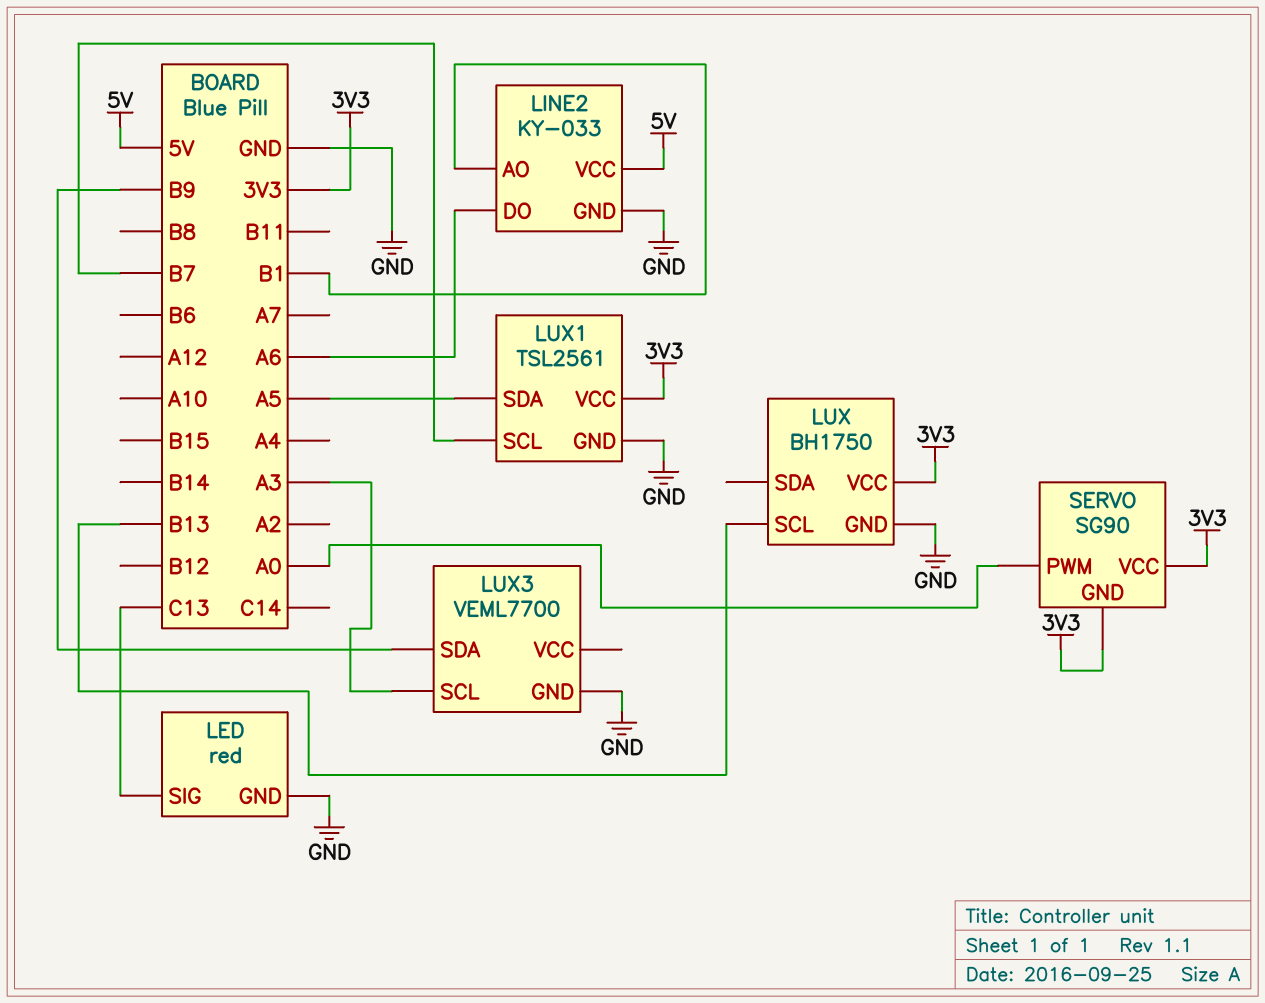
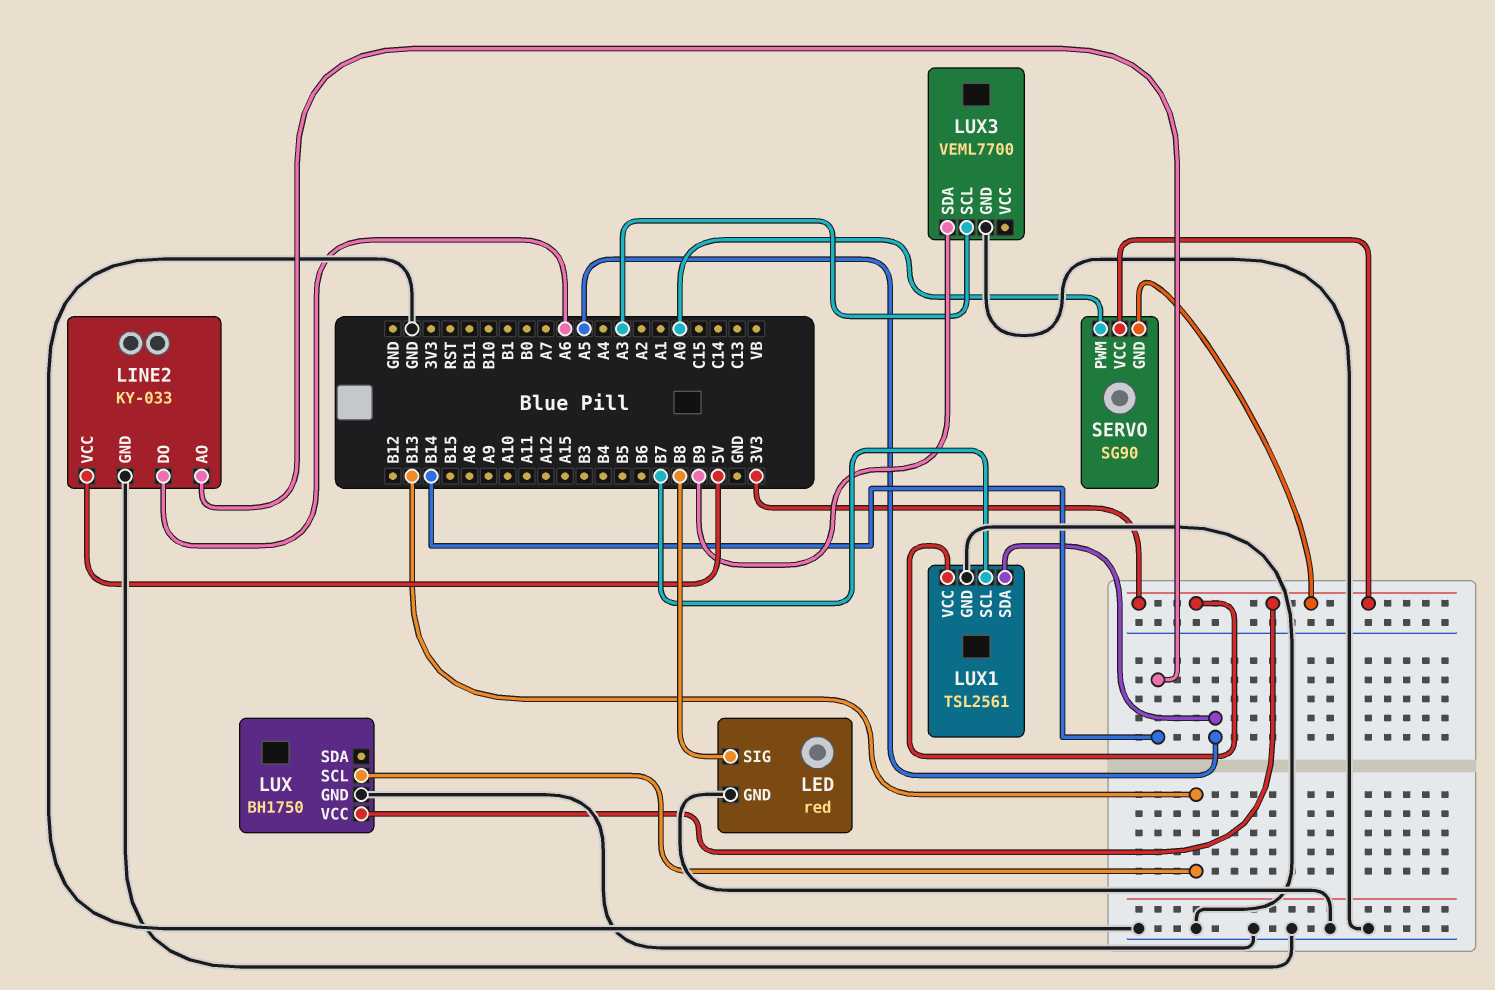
LED pin SIG: C13 -> B8
LINE2 pin AO: B1 -> B14

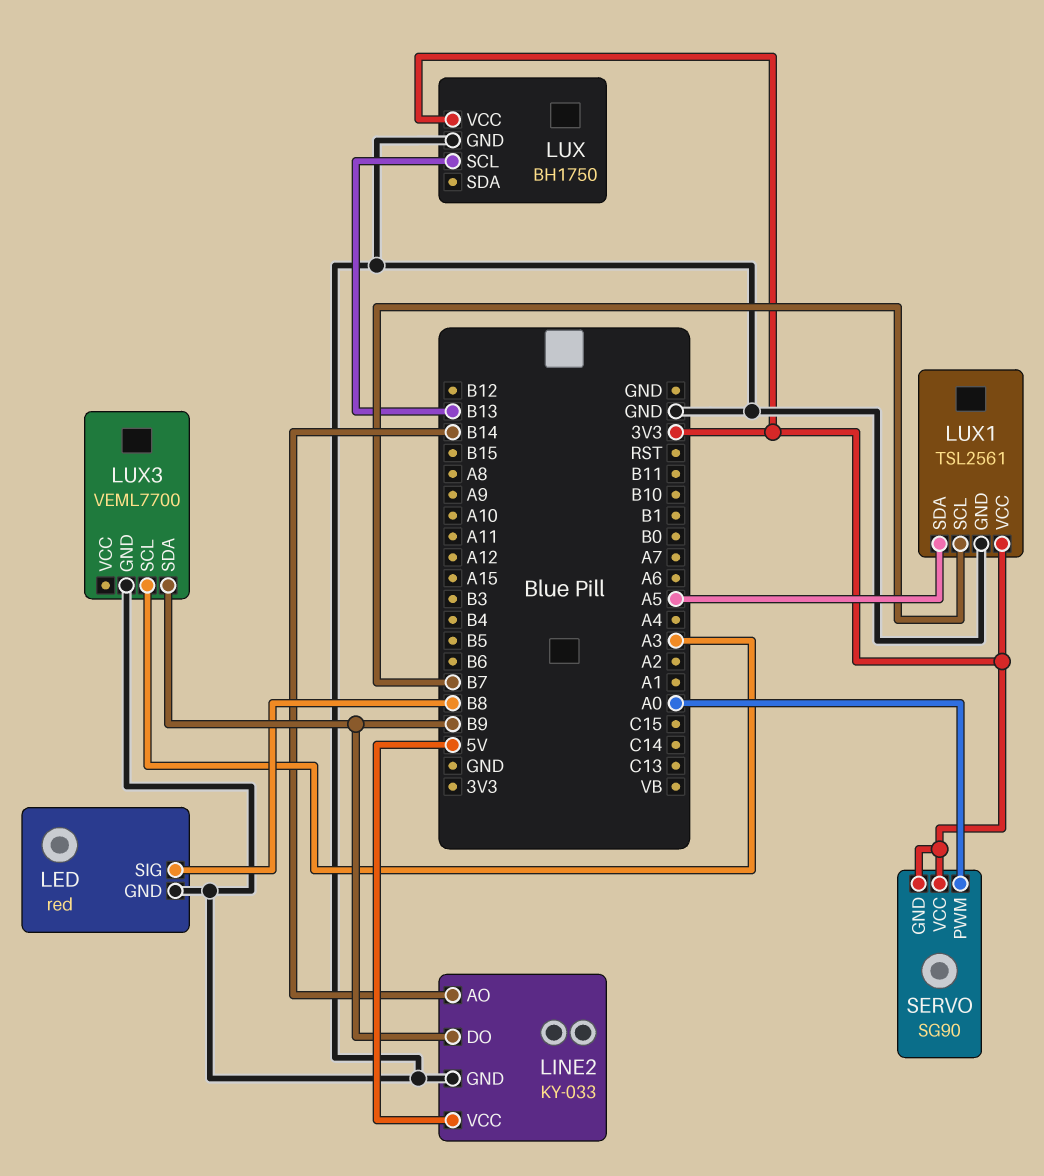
LINE2 pin DO: A6 -> B9

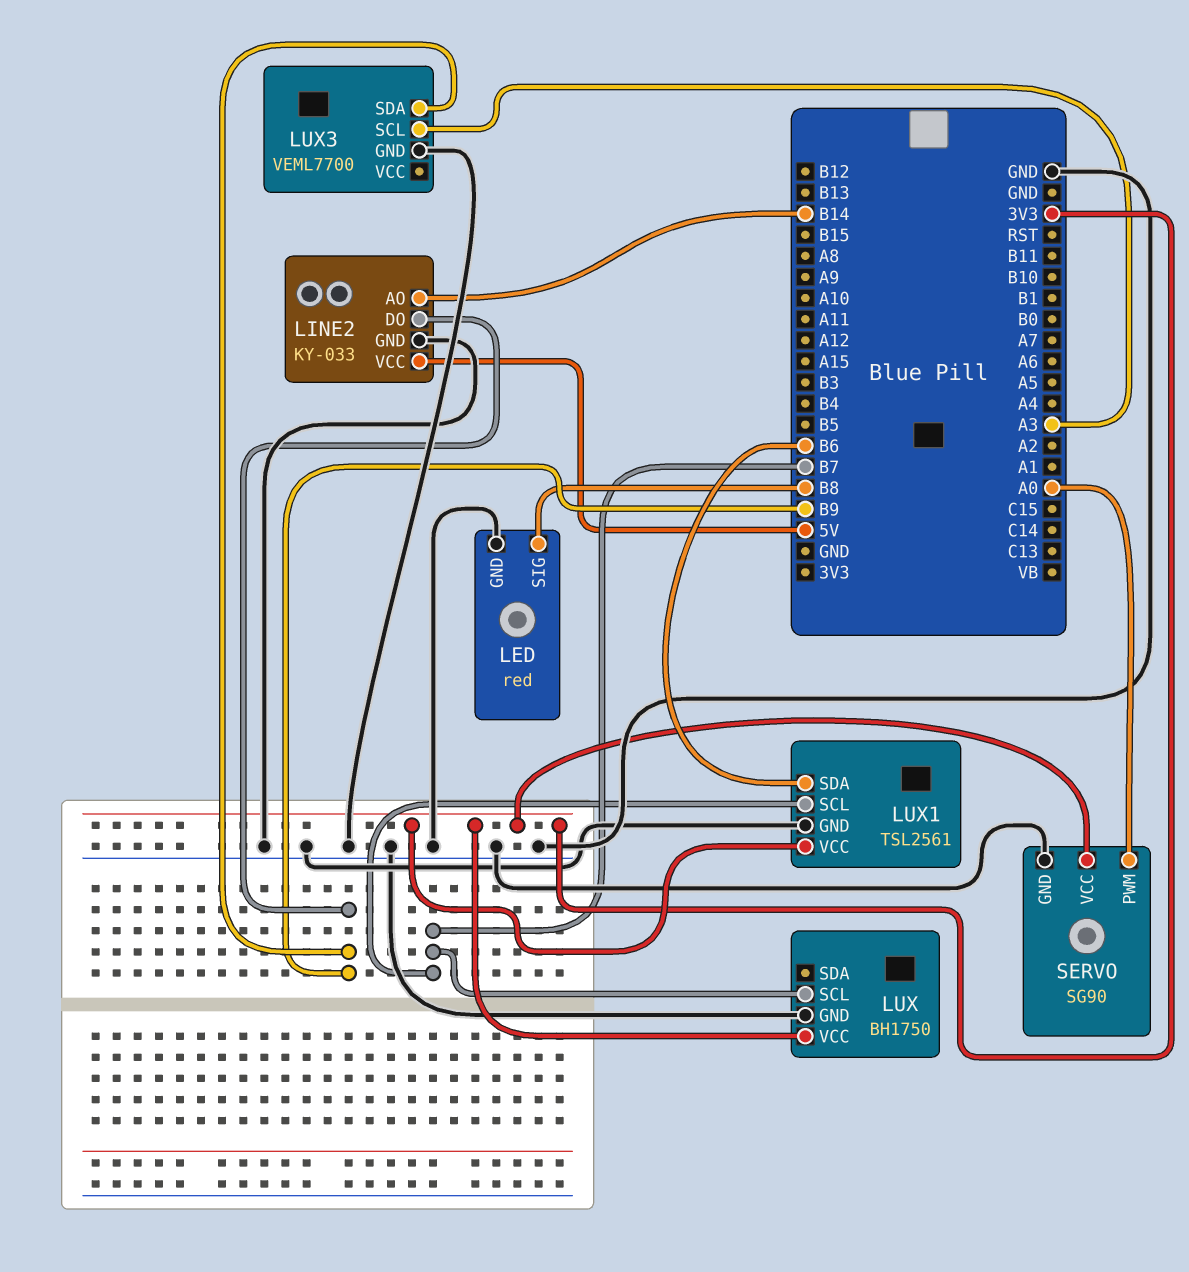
LUX pin SCL: B13 -> B7
LUX1 pin SDA: A5 -> B6
SERVO pin GND: 3V3 -> GND

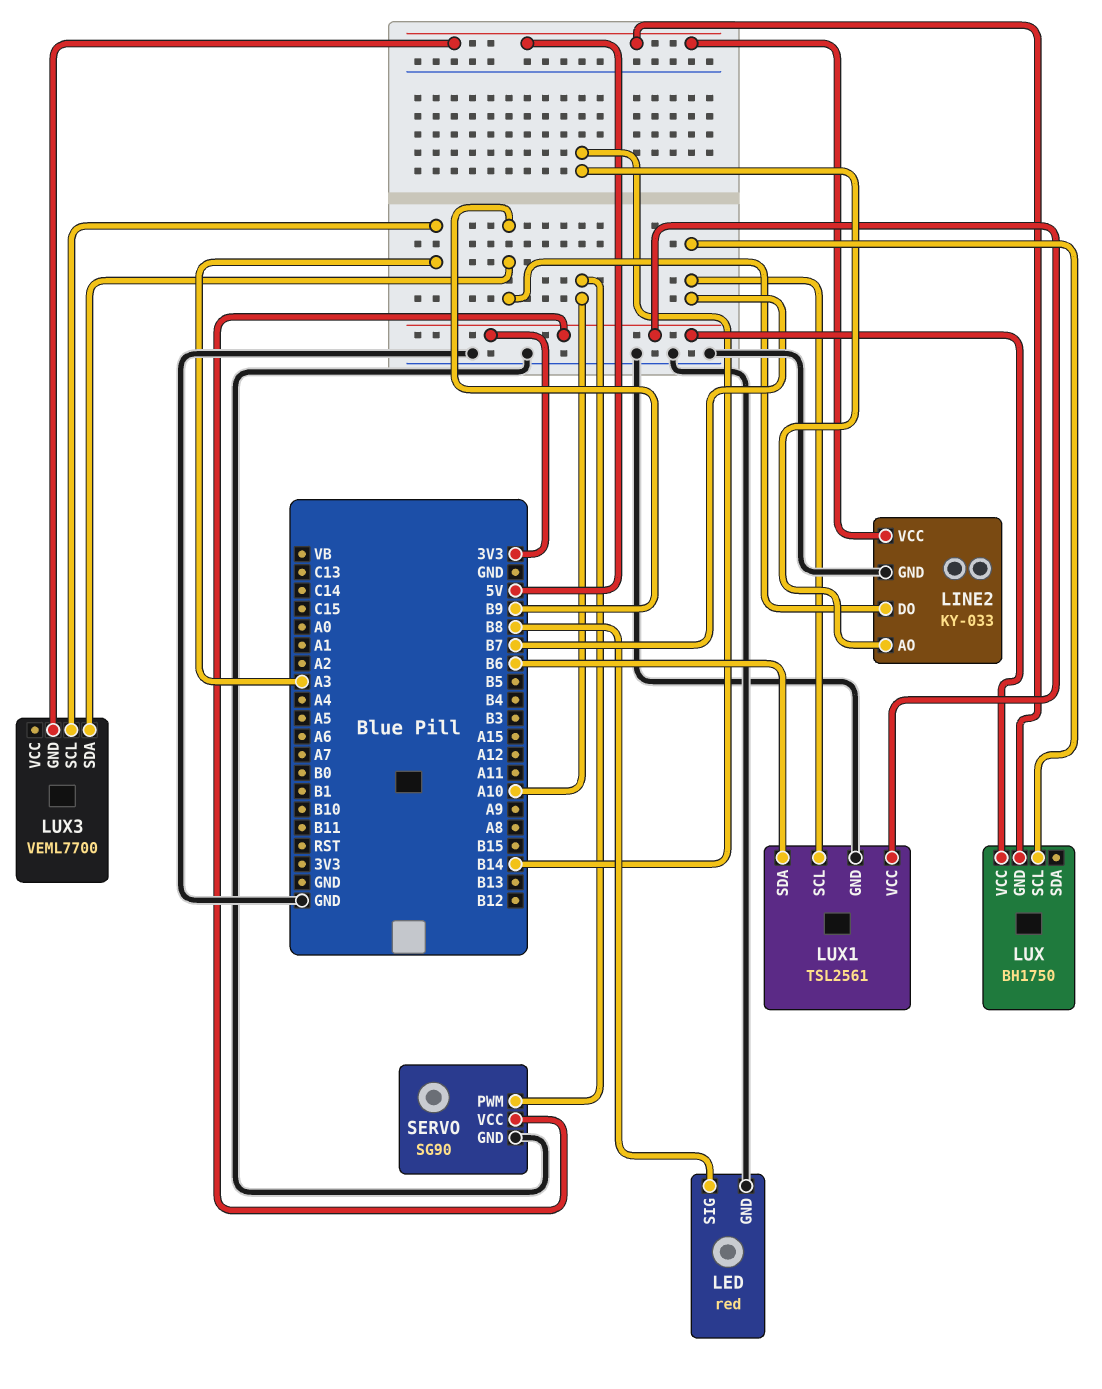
LUX pin GND: GND -> 5V
LUX3 pin GND: GND -> 5V
SERVO pin PWM: A0 -> A10

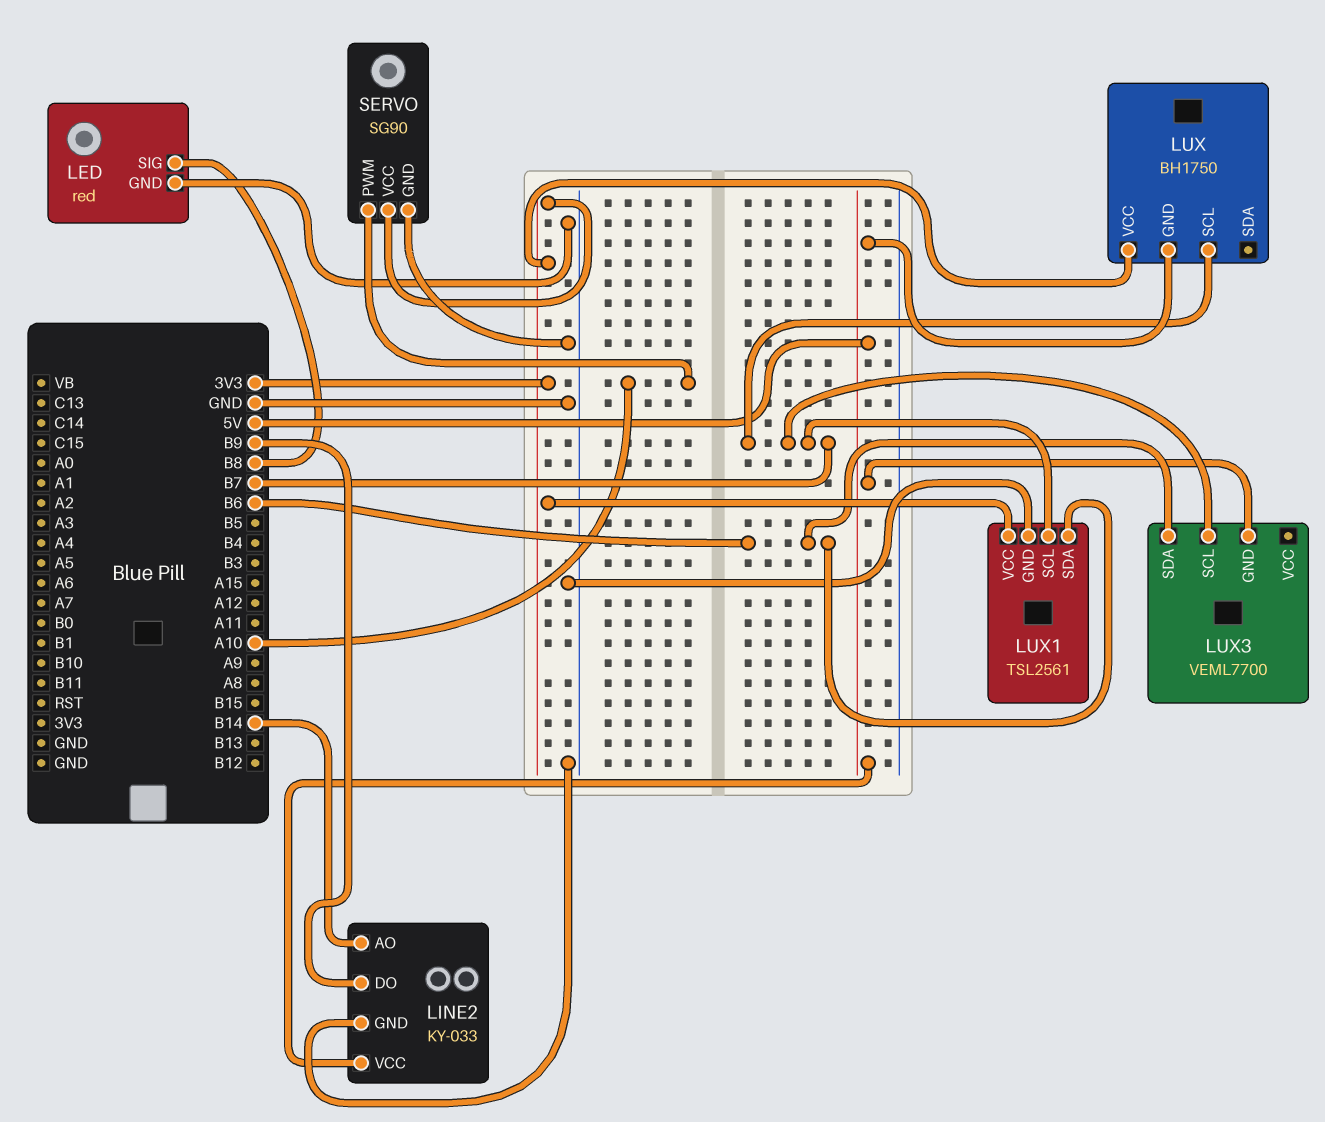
LUX3 pin SCL: A3 -> B7
LUX3 pin SDA: B9 -> B6

